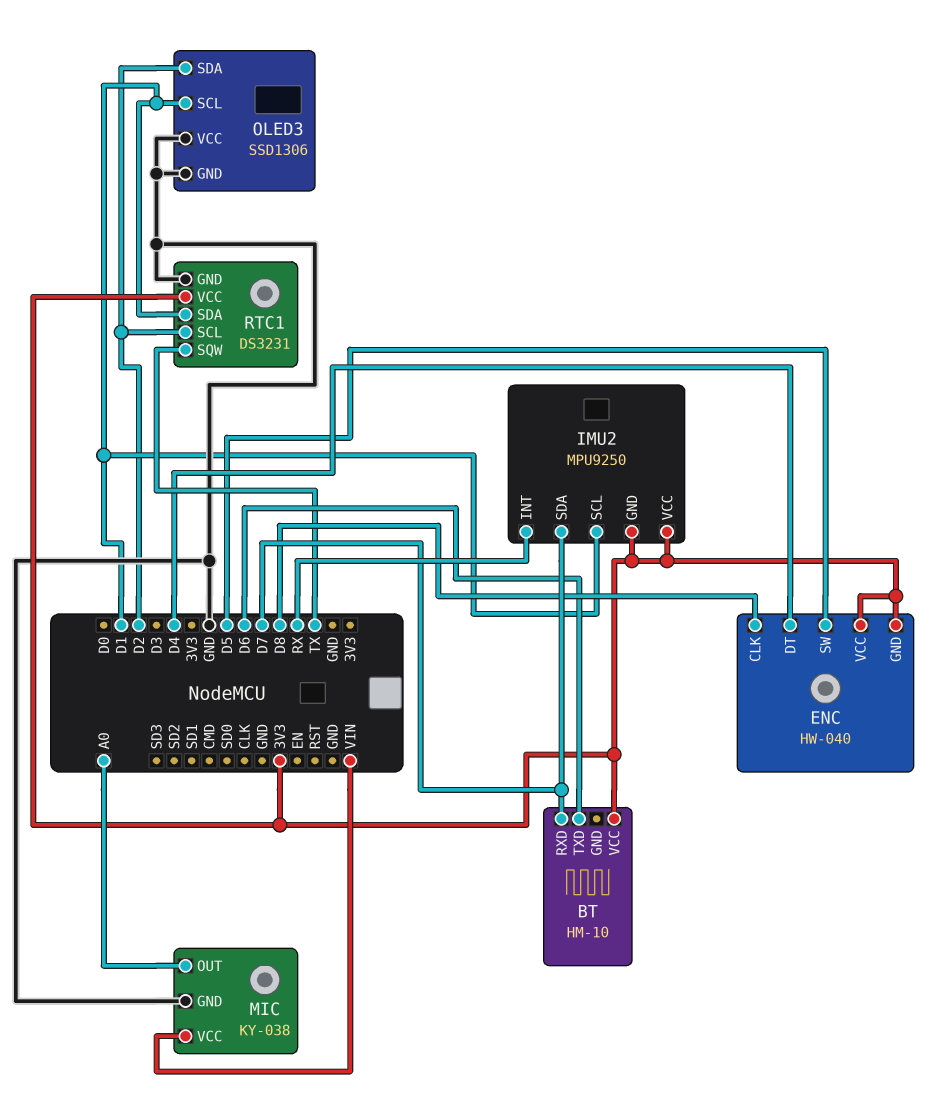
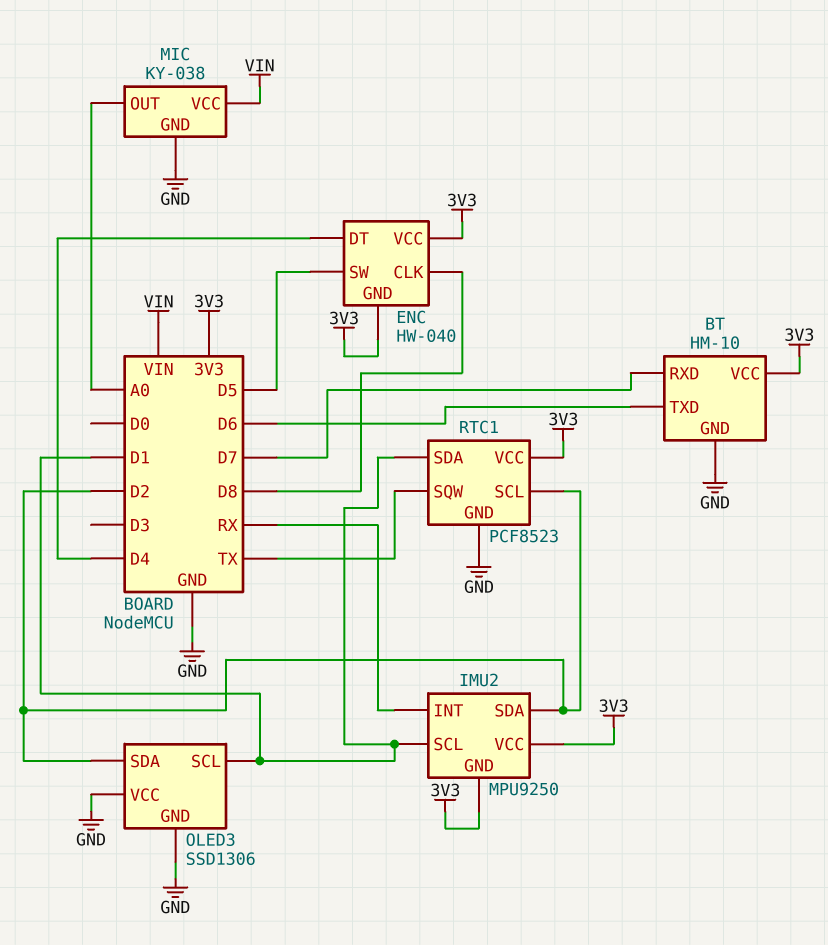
BT pin GND: none -> GND
IMU2 pin SDA: D7 -> D2
RTC1: DS3231 -> PCF8523

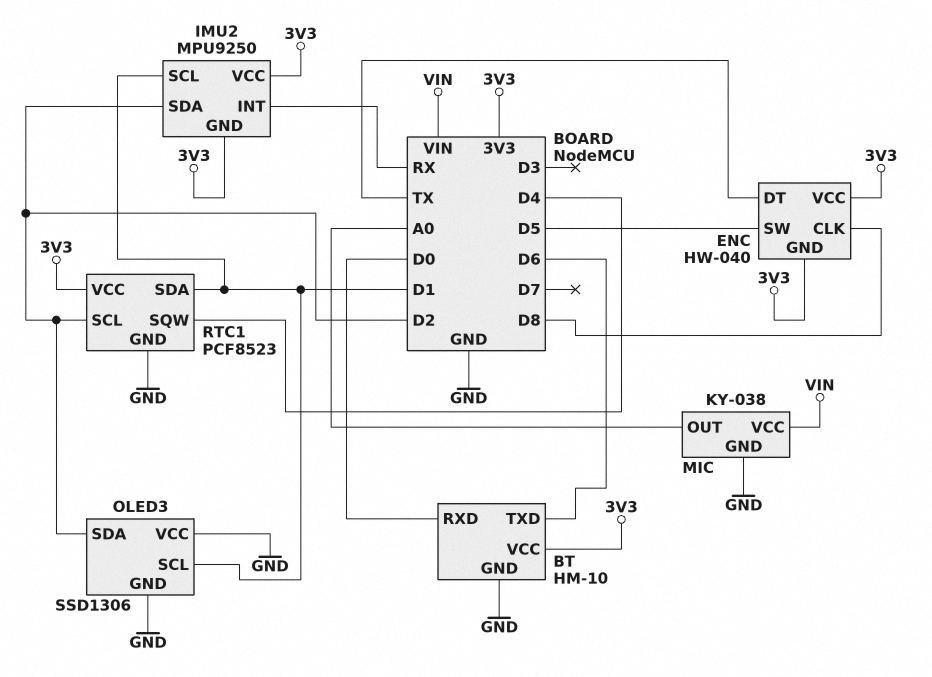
BT pin RXD: D7 -> D0
ENC pin DT: D4 -> TX
RTC1 pin SQW: TX -> D4

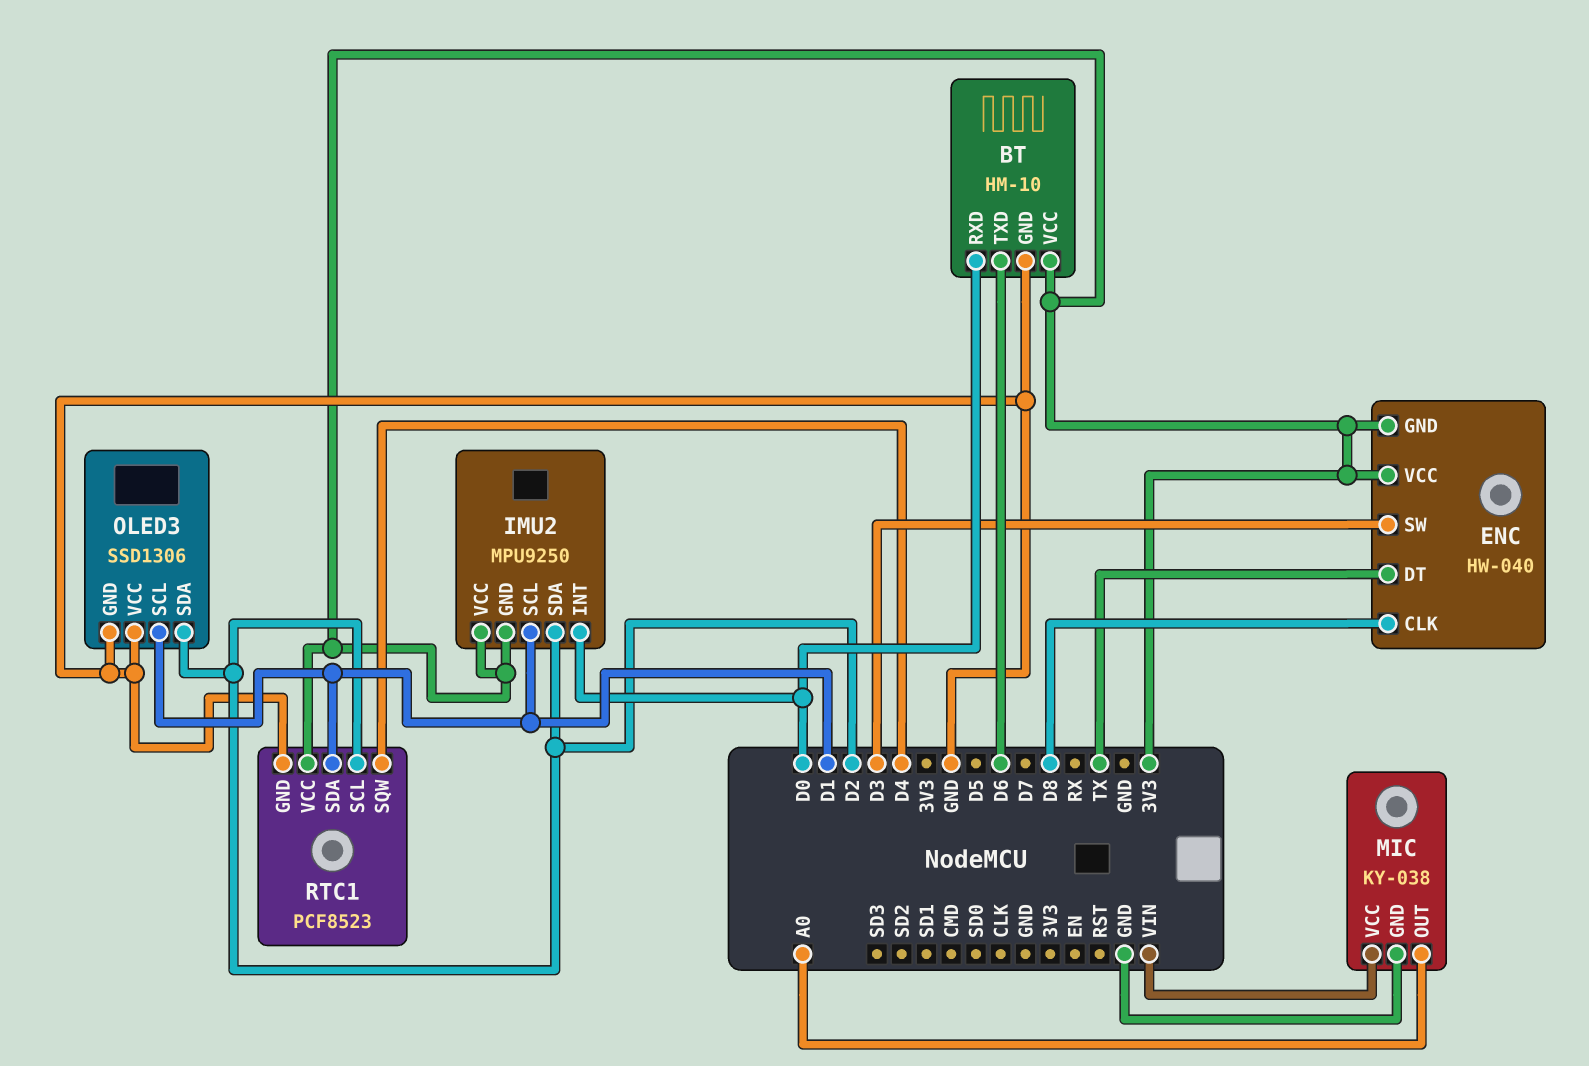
ENC pin SW: D5 -> D3
IMU2 pin INT: RX -> D0

